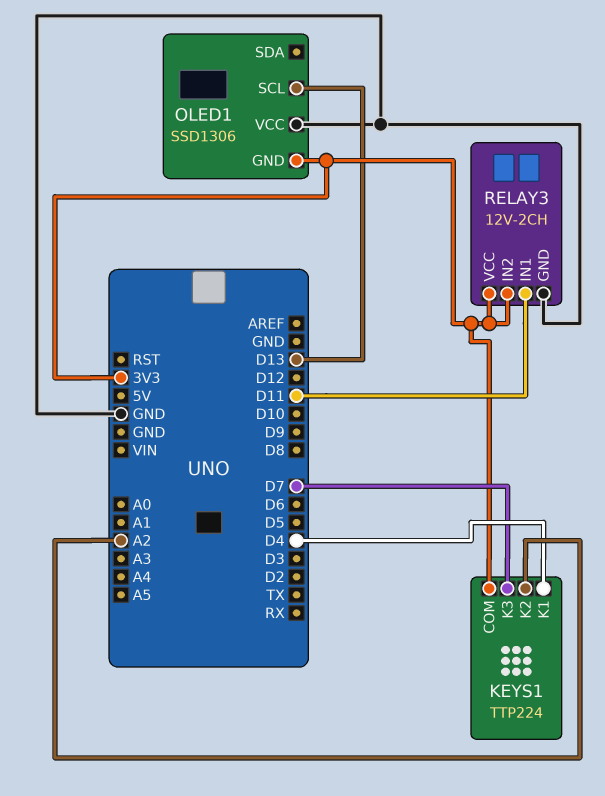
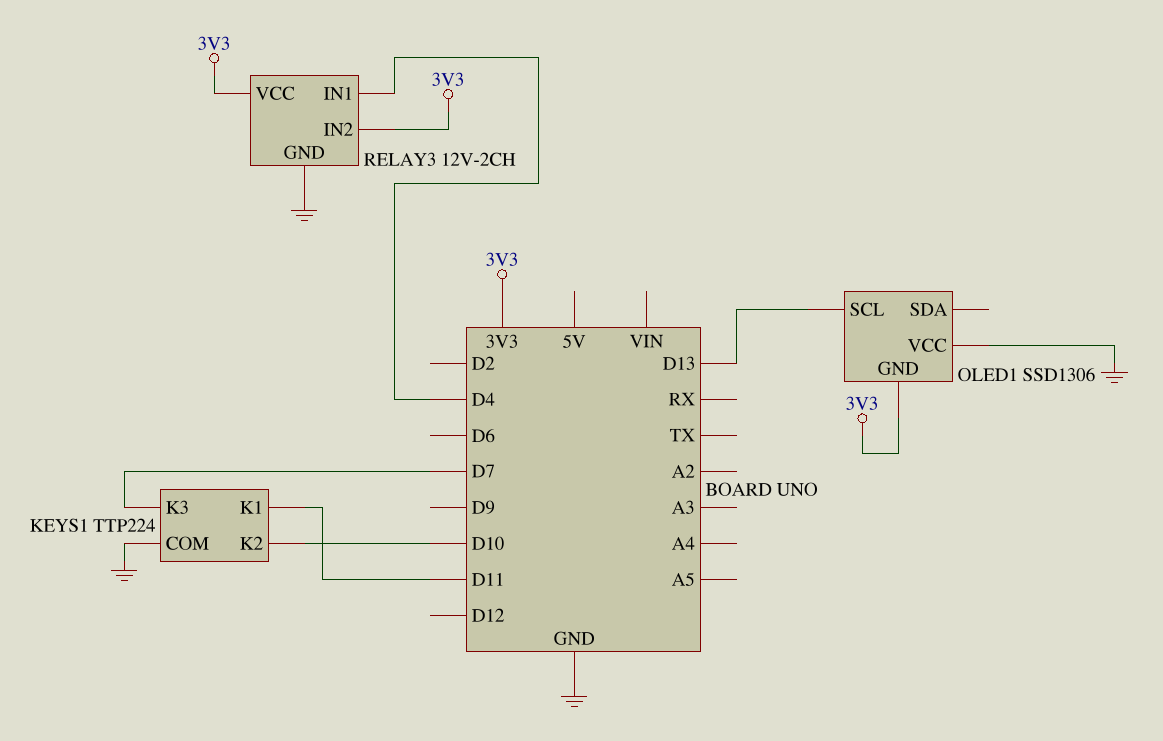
KEYS1 pin COM: 3V3 -> GND
KEYS1 pin K1: D4 -> D11
KEYS1 pin K2: A2 -> D10
RELAY3 pin IN1: D11 -> D4

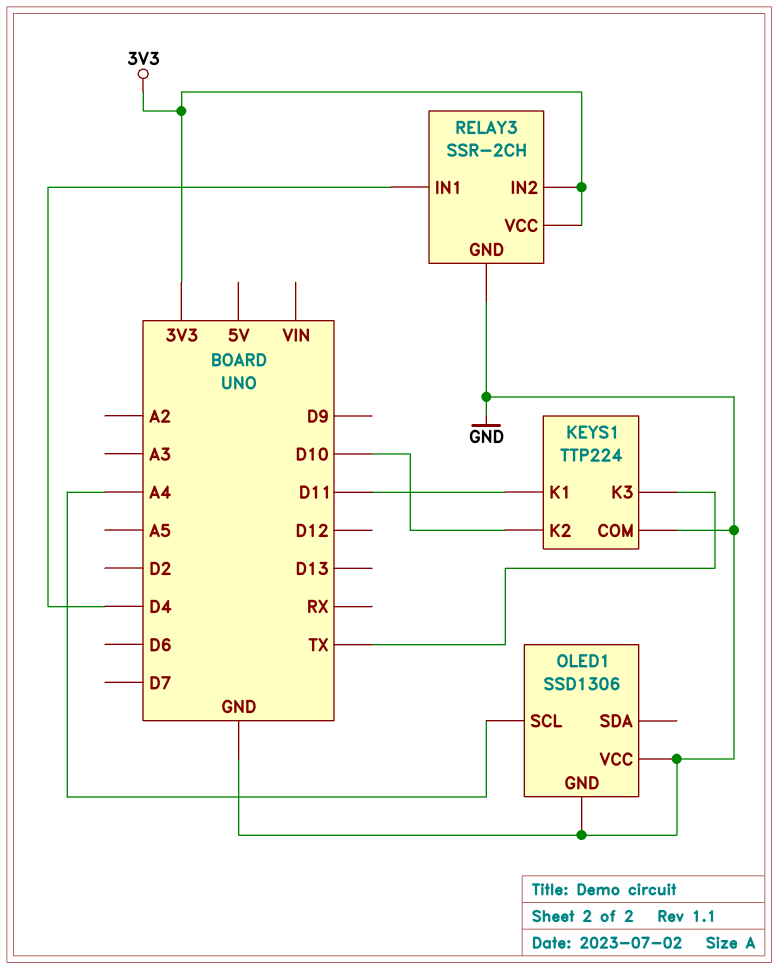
KEYS1 pin K3: D7 -> TX
OLED1 pin GND: 3V3 -> GND
OLED1 pin SCL: D13 -> A4
RELAY3: 12V-2CH -> SSR-2CH

